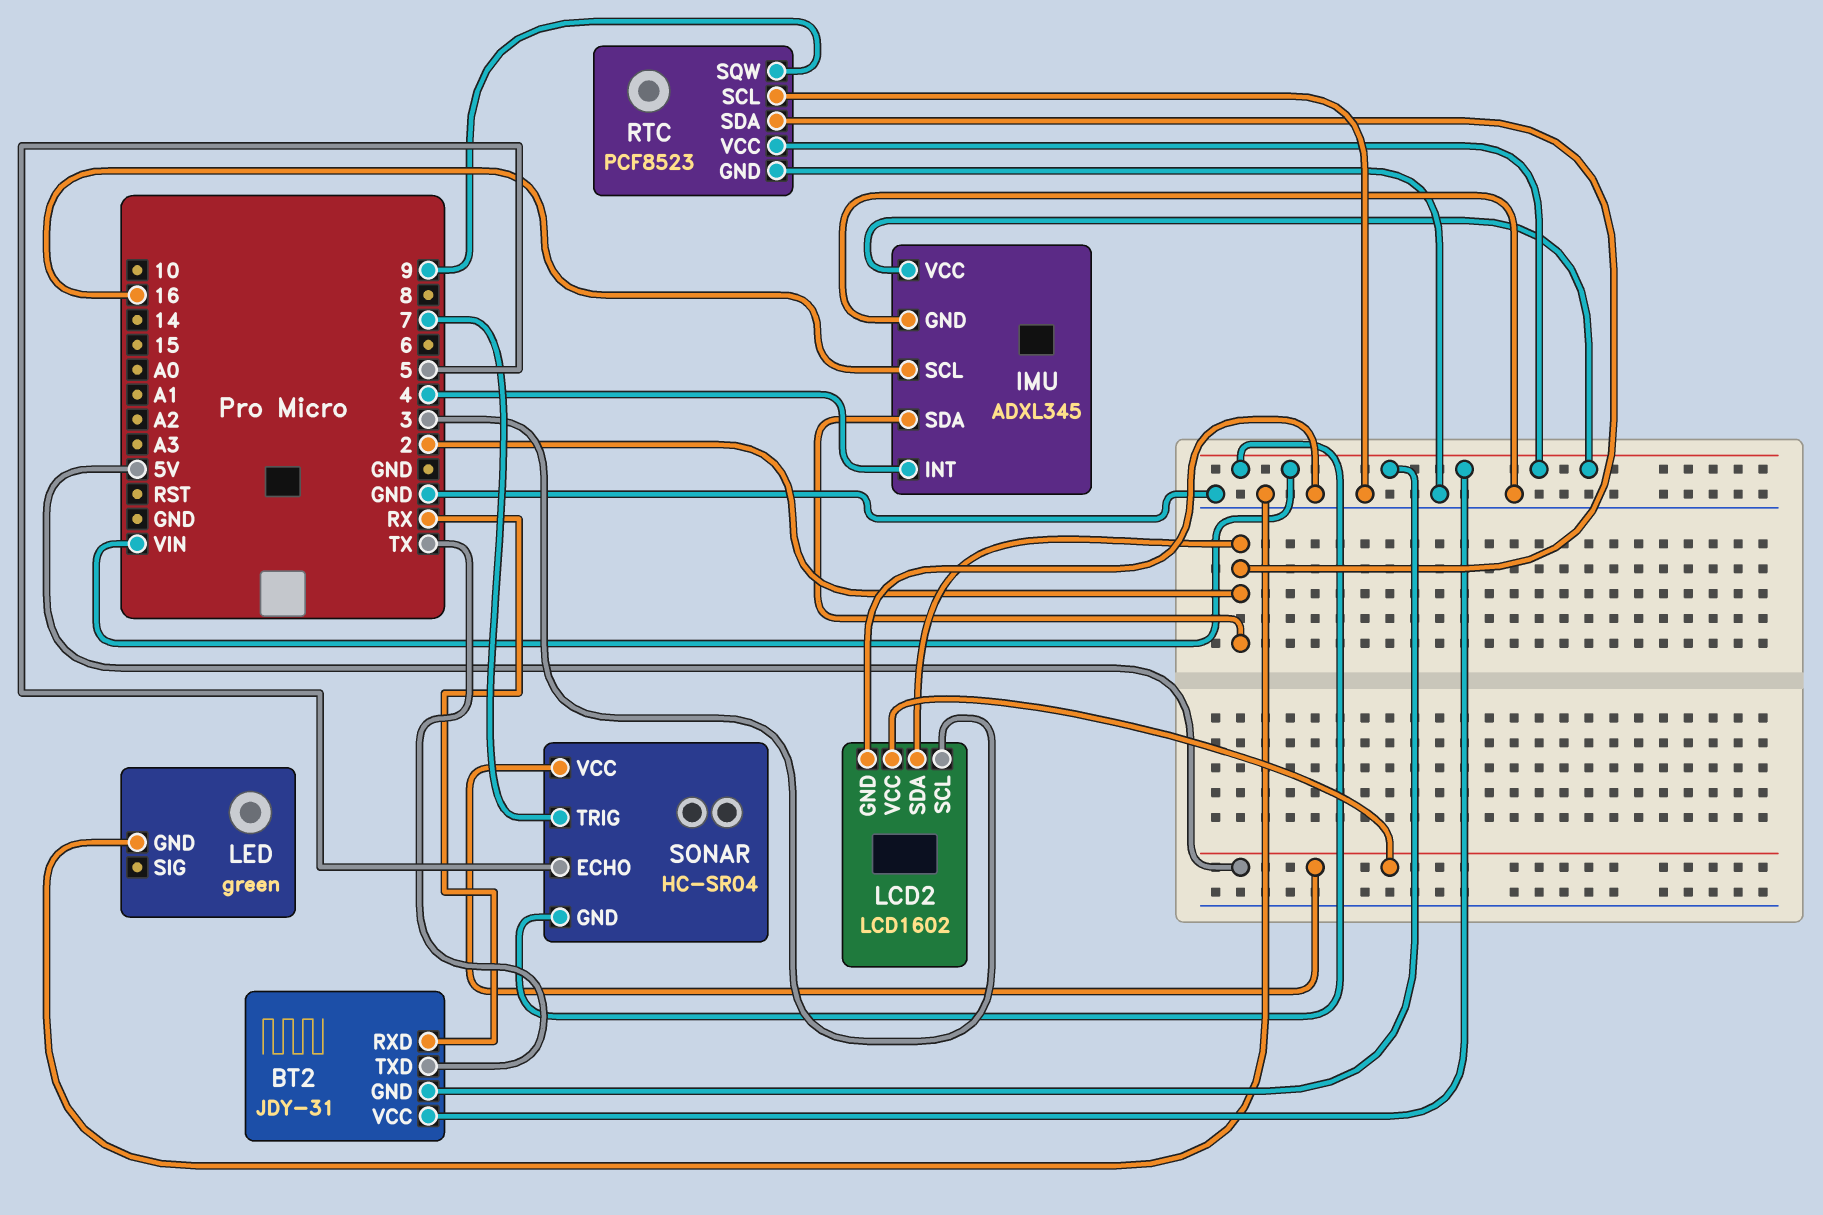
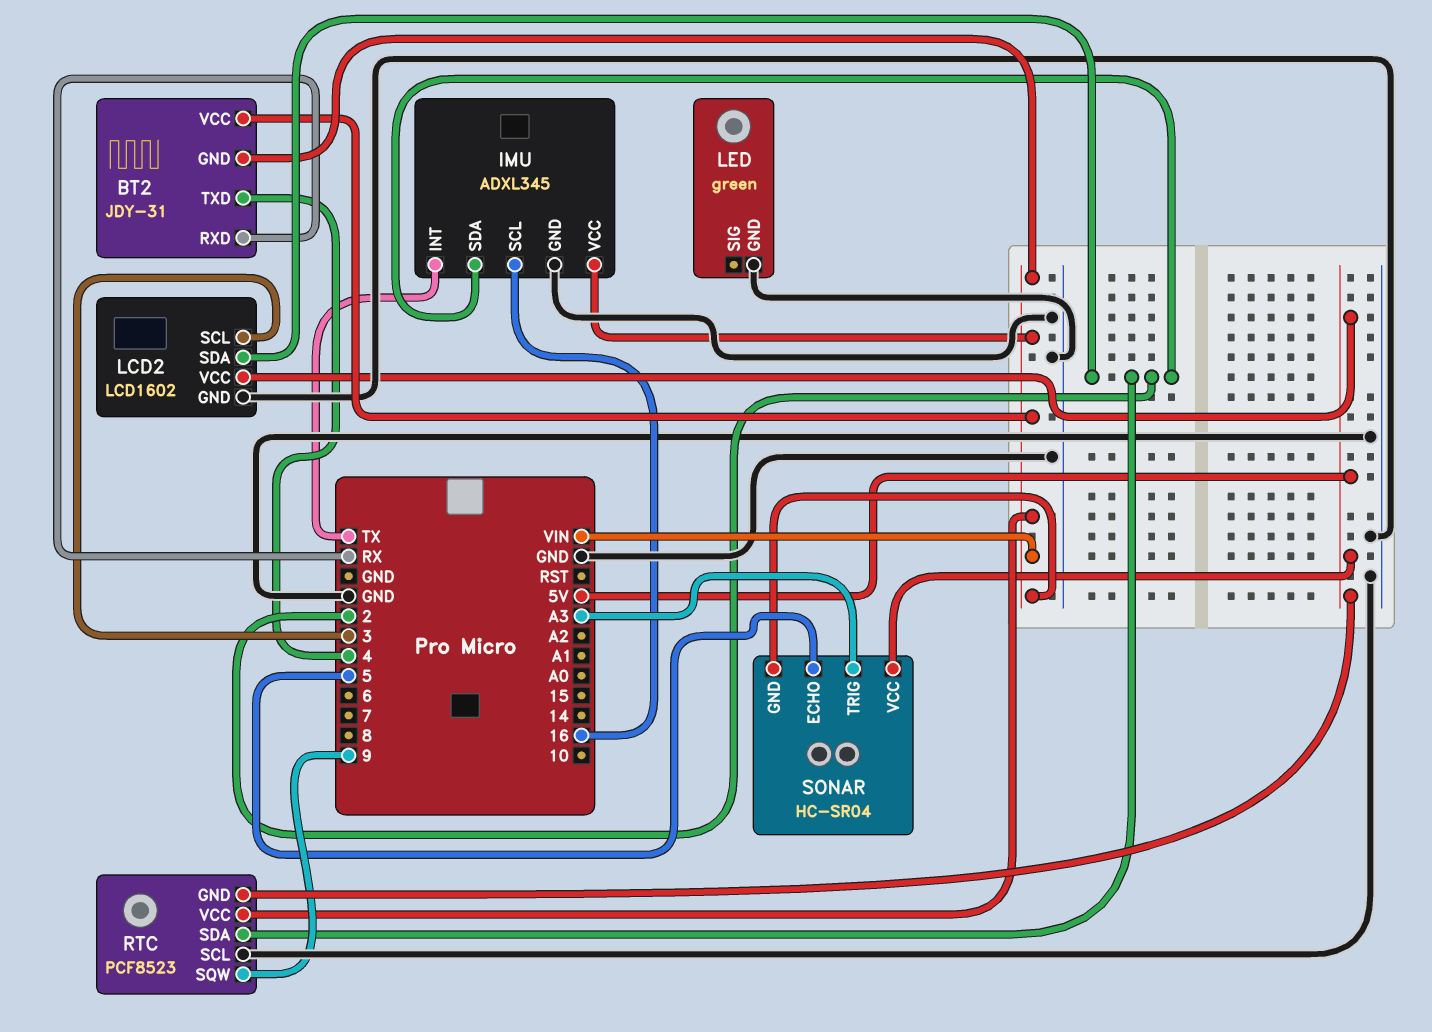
BT2 pin TXD: TX -> 4
IMU pin INT: 4 -> TX
RTC pin GND: GND -> 5V
SONAR pin TRIG: 7 -> A3

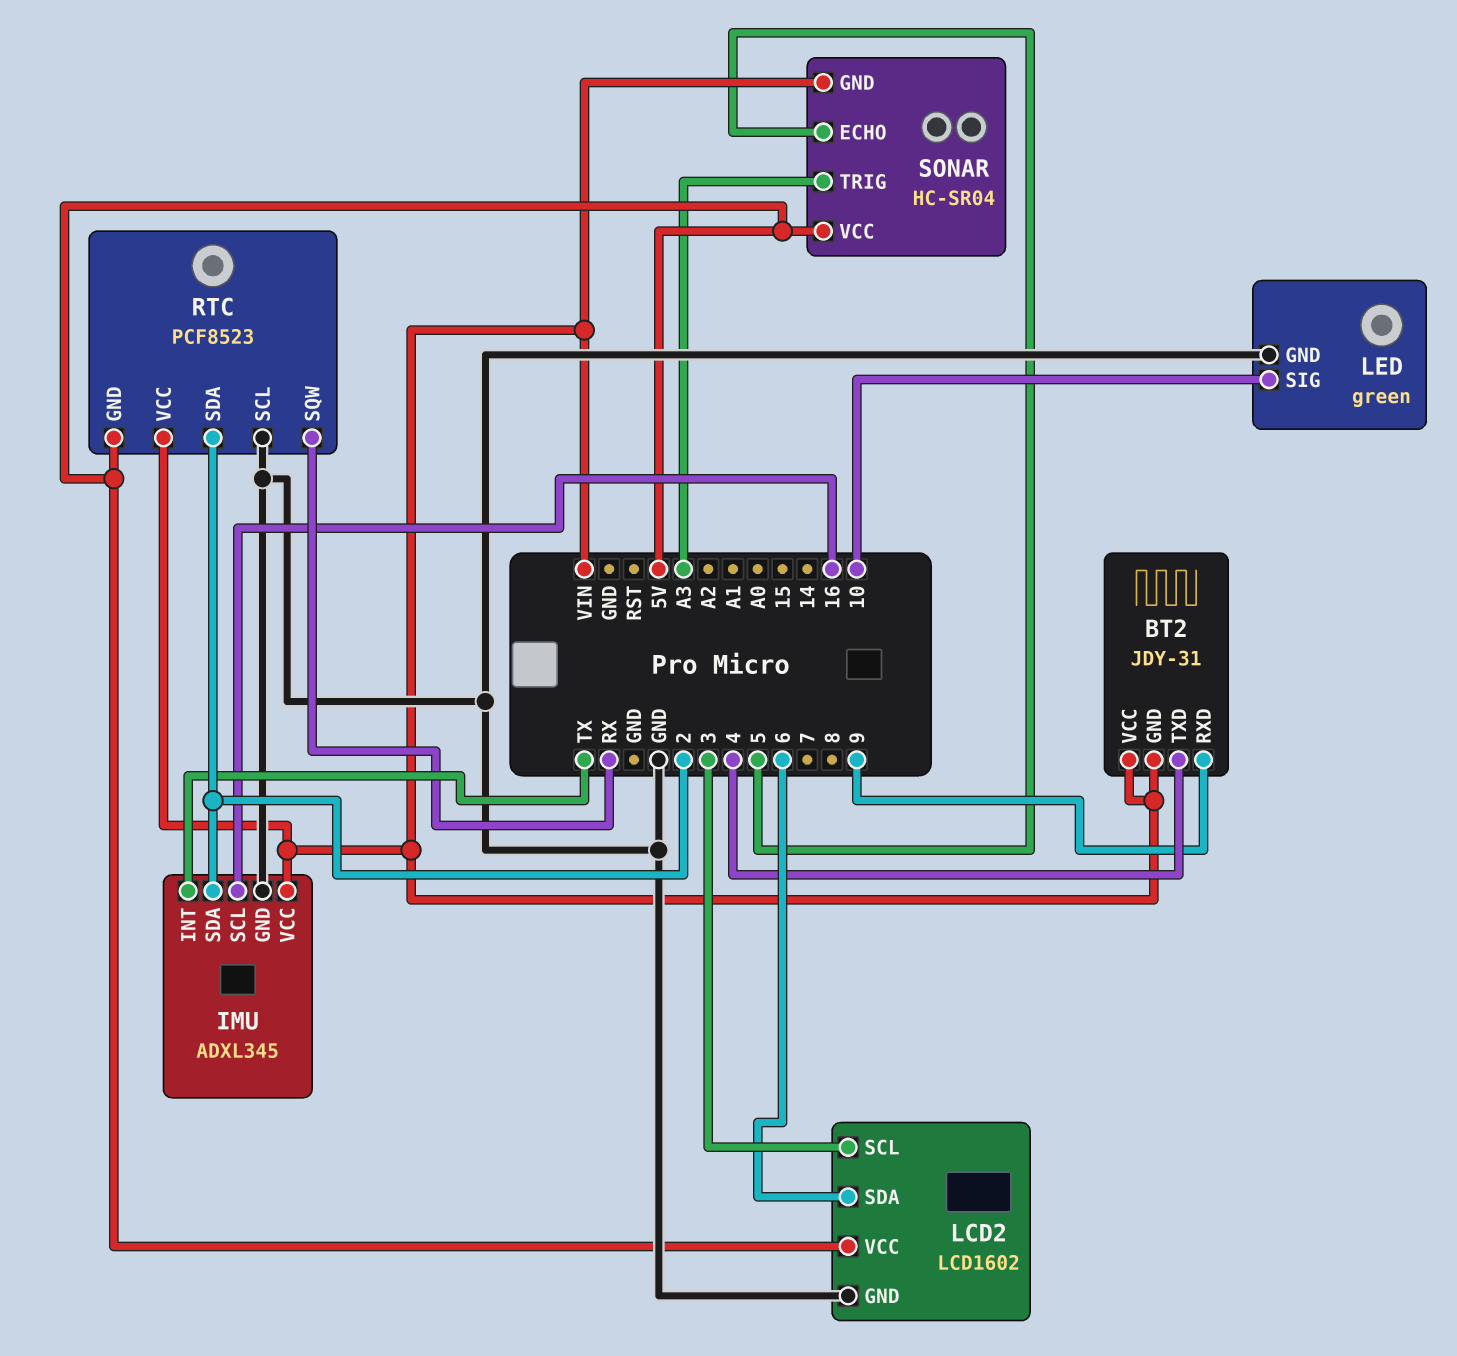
BT2 pin RXD: RX -> 9
LCD2 pin SDA: 2 -> 6
LED pin SIG: none -> 10
RTC pin SQW: 9 -> RX

